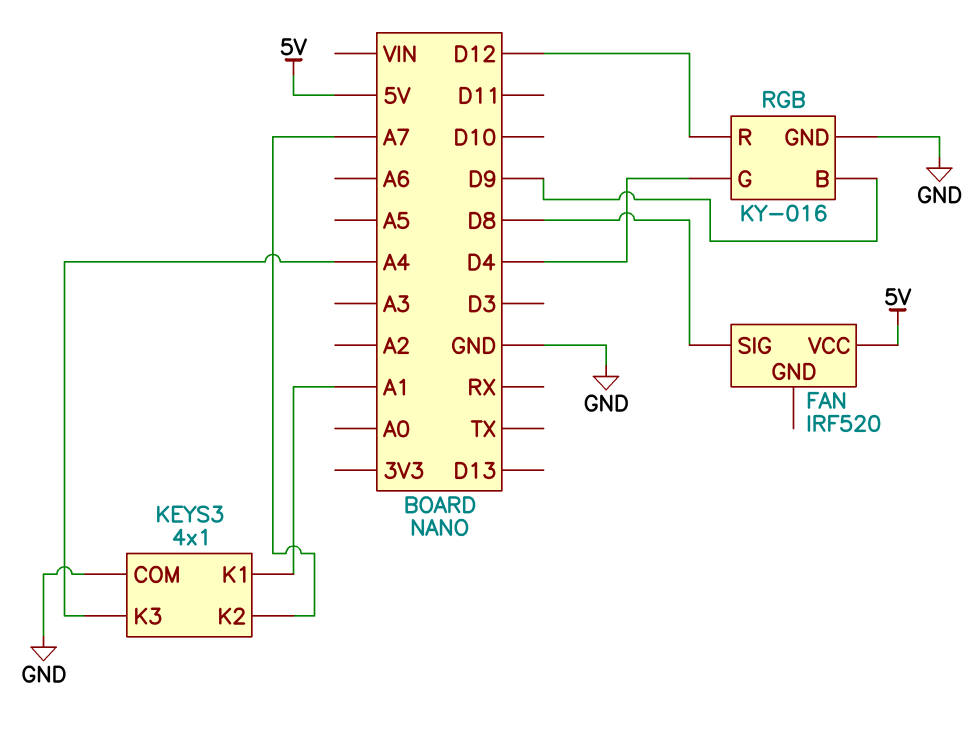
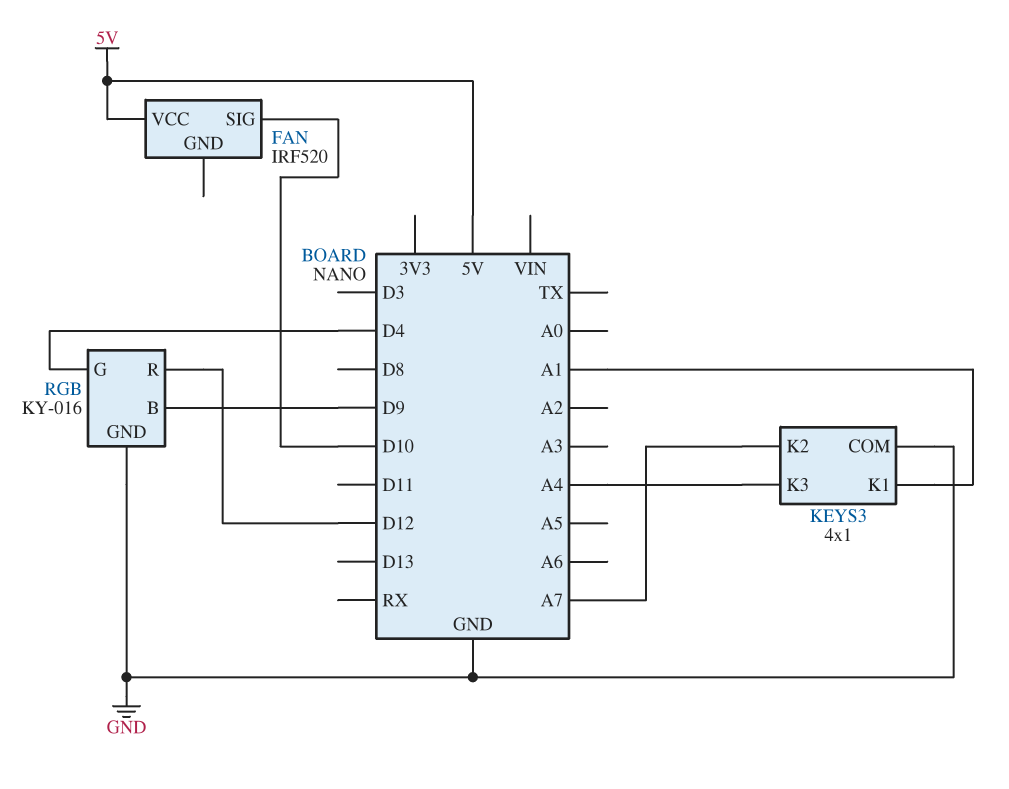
FAN pin SIG: D8 -> D10

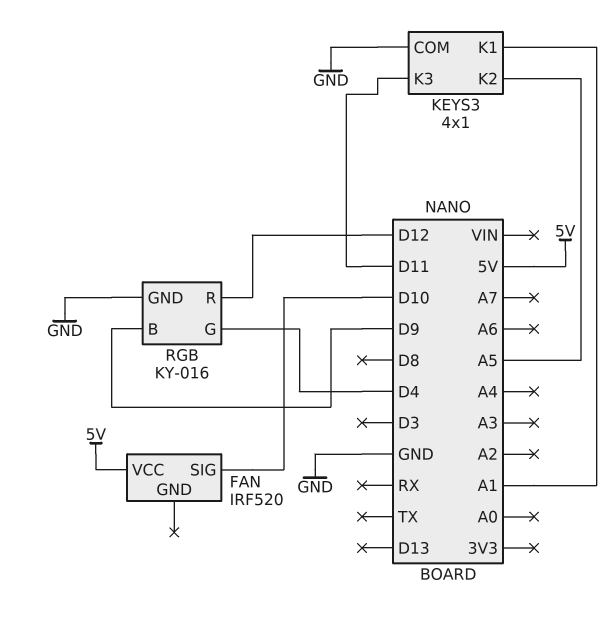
KEYS3 pin K2: A7 -> A5
KEYS3 pin K3: A4 -> D11

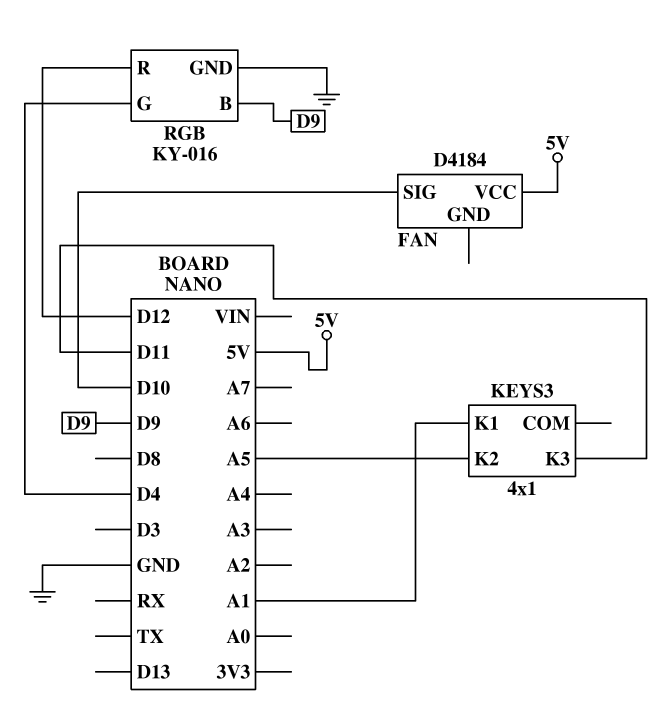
FAN: IRF520 -> D4184
KEYS3 pin COM: GND -> none

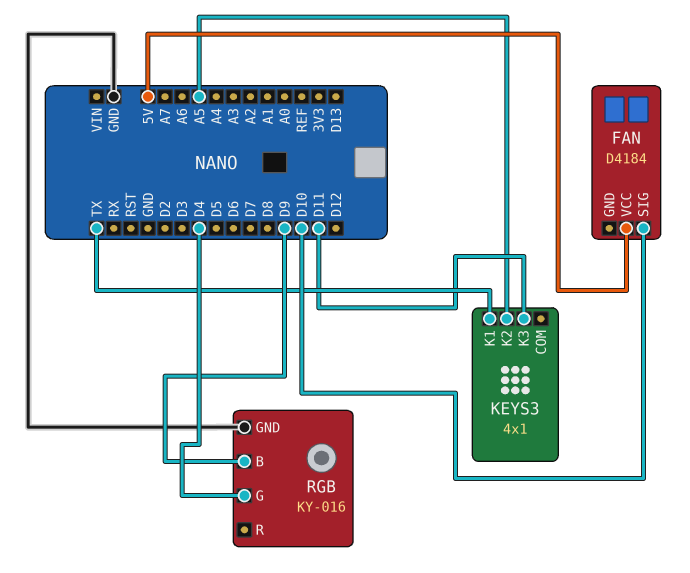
KEYS3 pin K1: A1 -> TX
RGB pin R: D12 -> none

